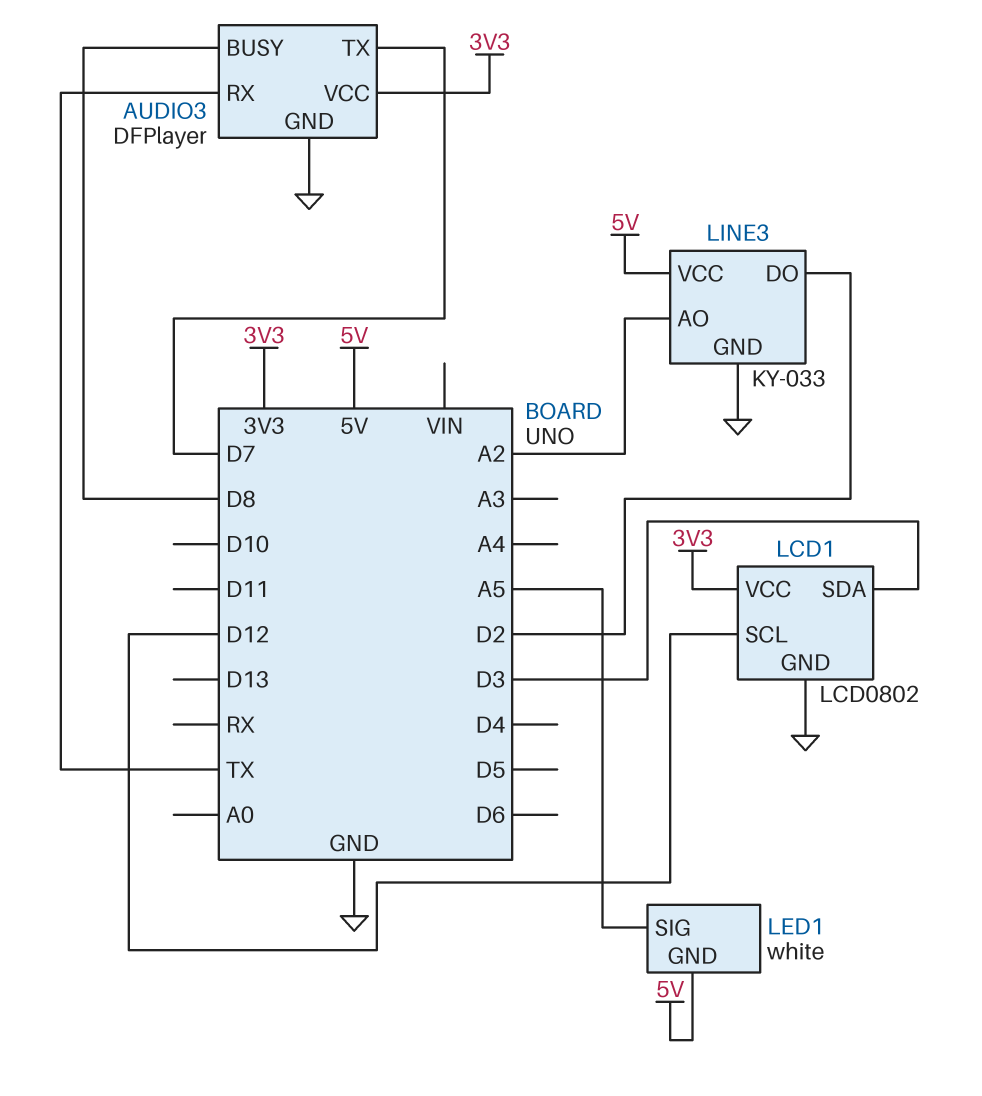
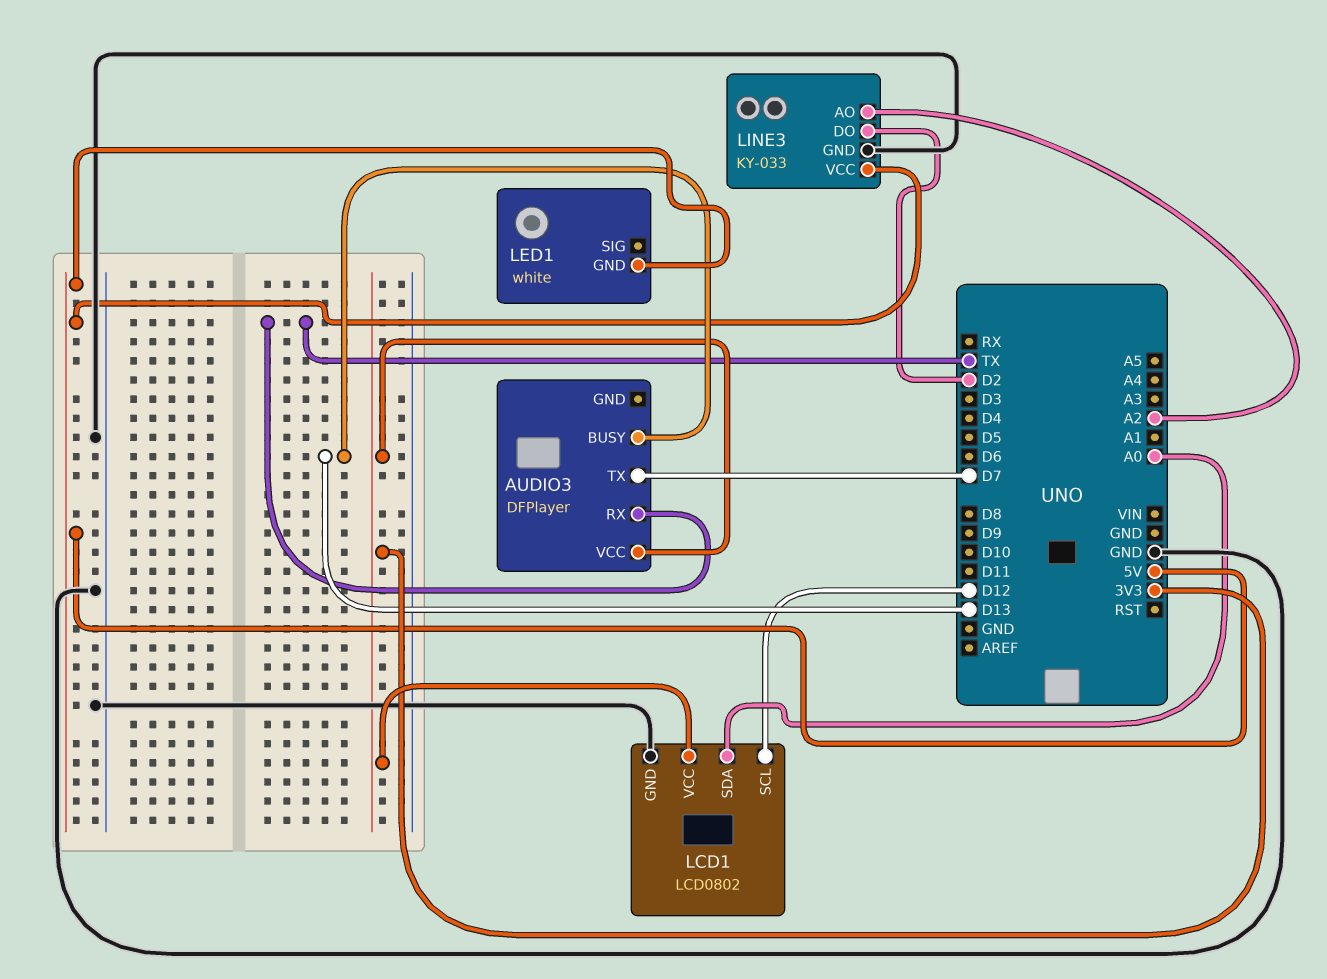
AUDIO3 pin BUSY: D8 -> D13
AUDIO3 pin GND: GND -> none
LCD1 pin SDA: D3 -> A0
LED1 pin SIG: A5 -> none

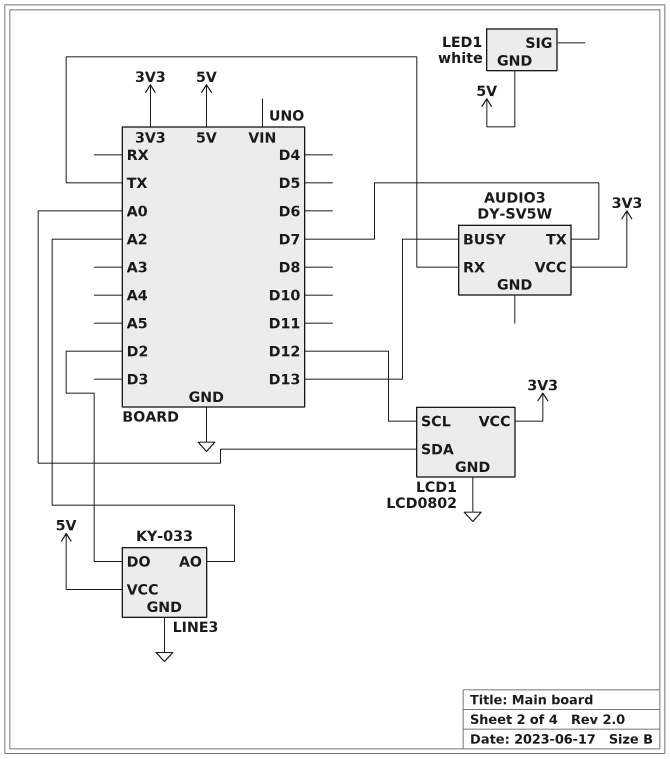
AUDIO3: DFPlayer -> DY-SV5W

